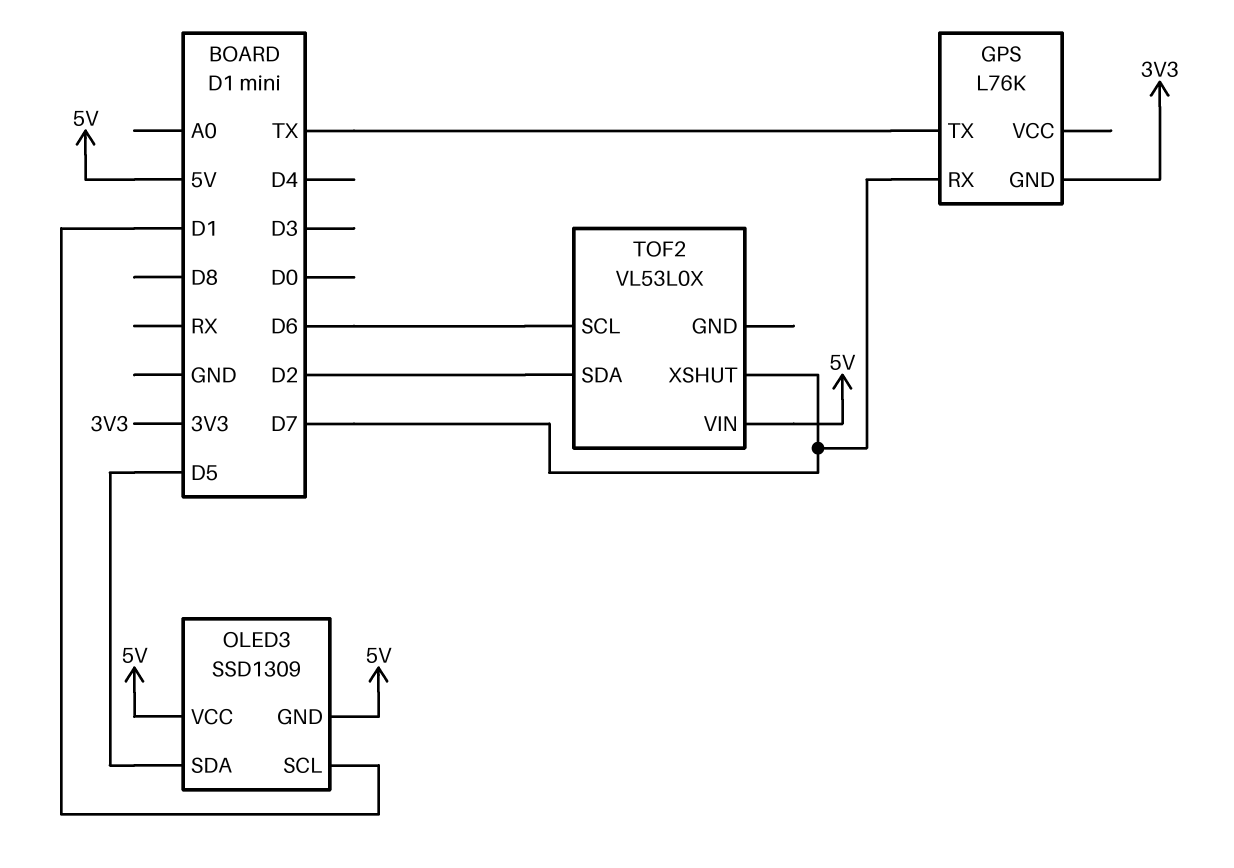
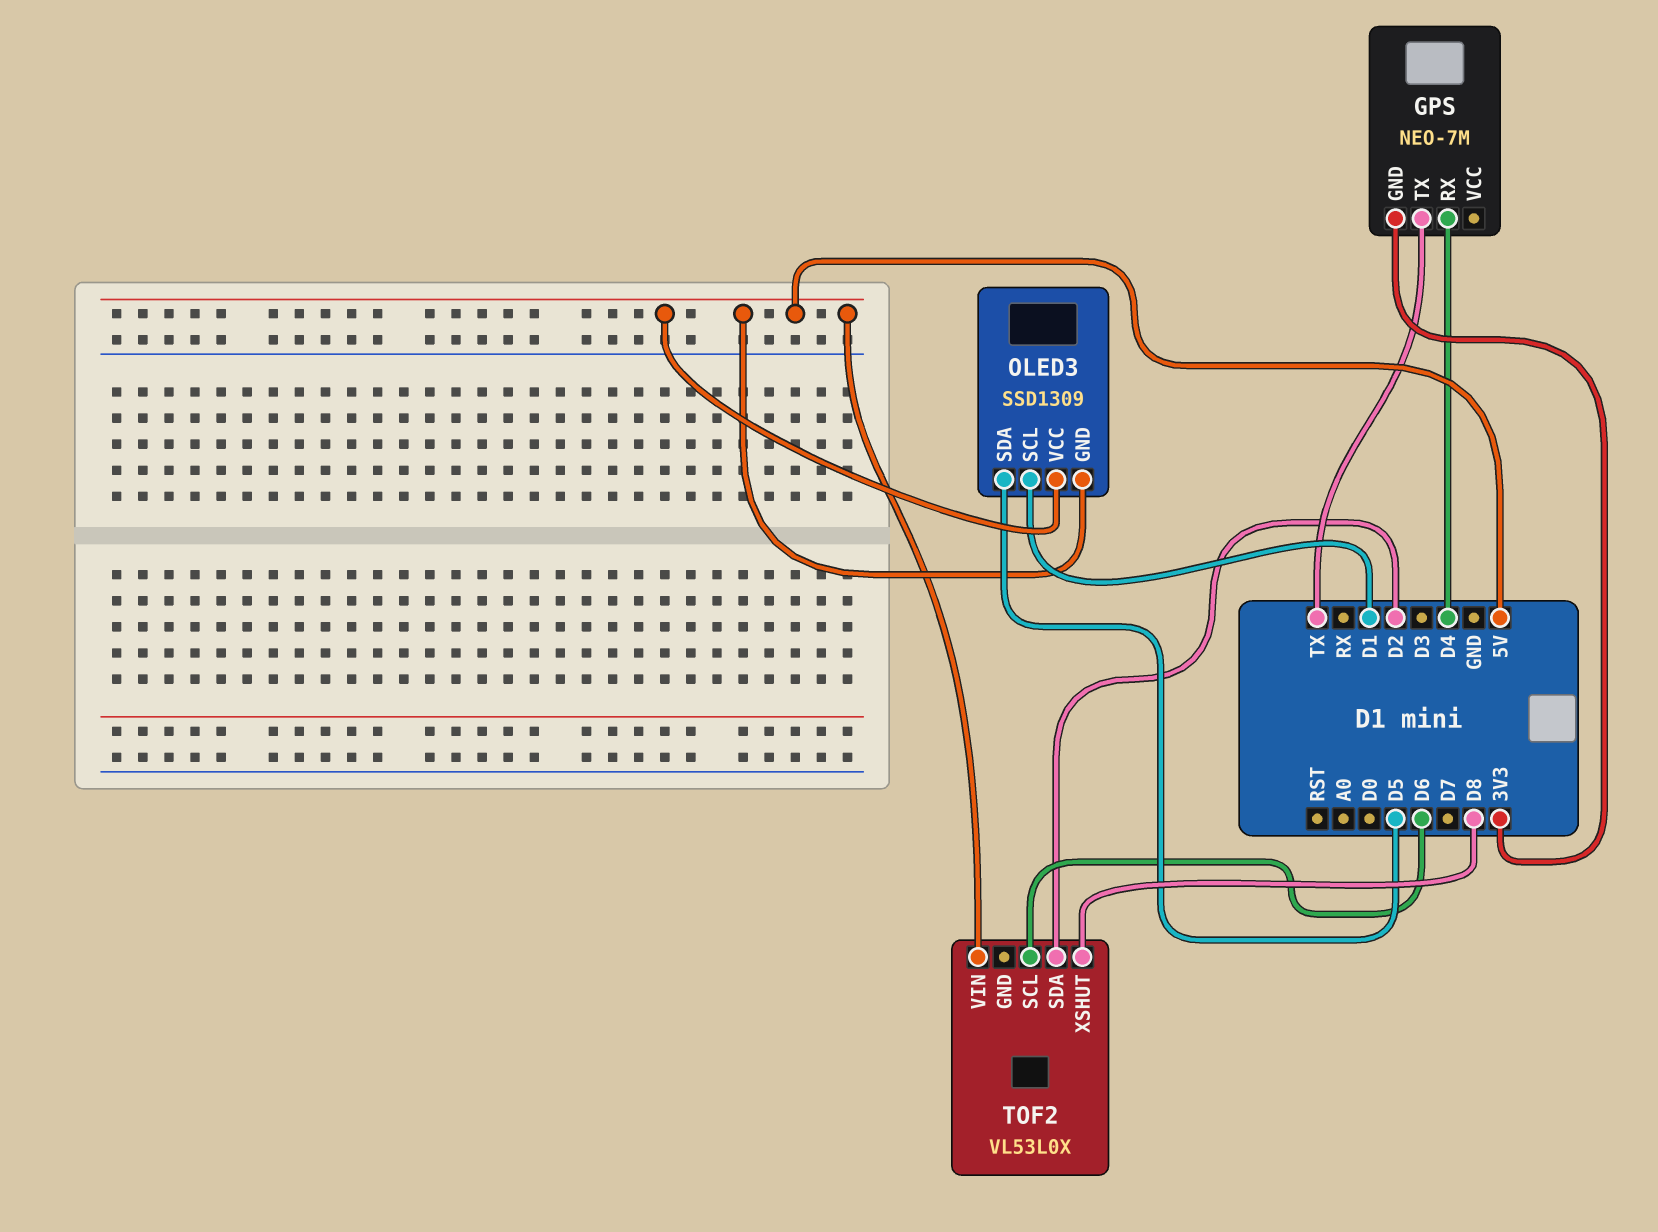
GPS: L76K -> NEO-7M
GPS pin RX: D7 -> D4
TOF2 pin XSHUT: D7 -> D8

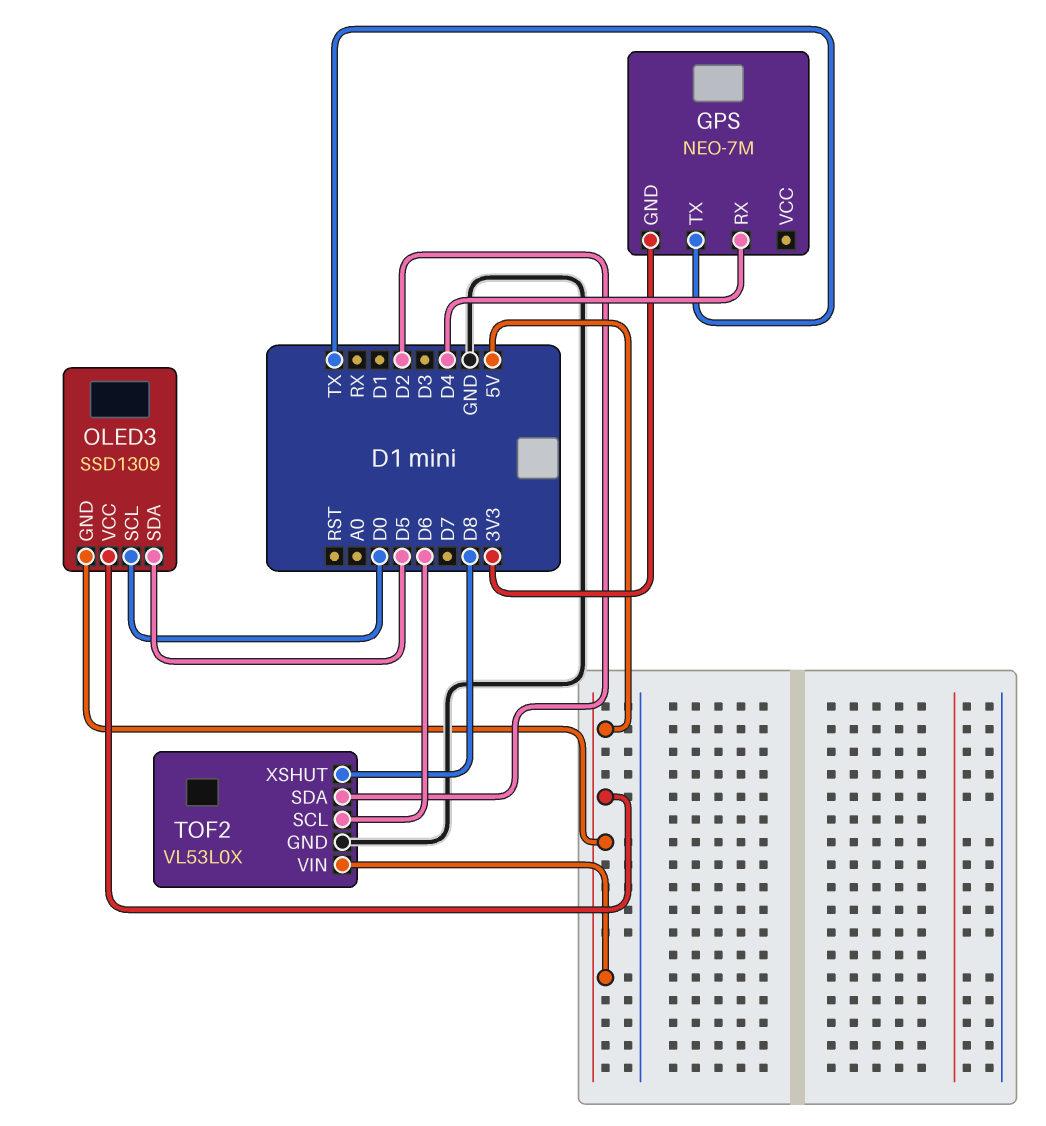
OLED3 pin SCL: D1 -> D0
TOF2 pin GND: none -> GND

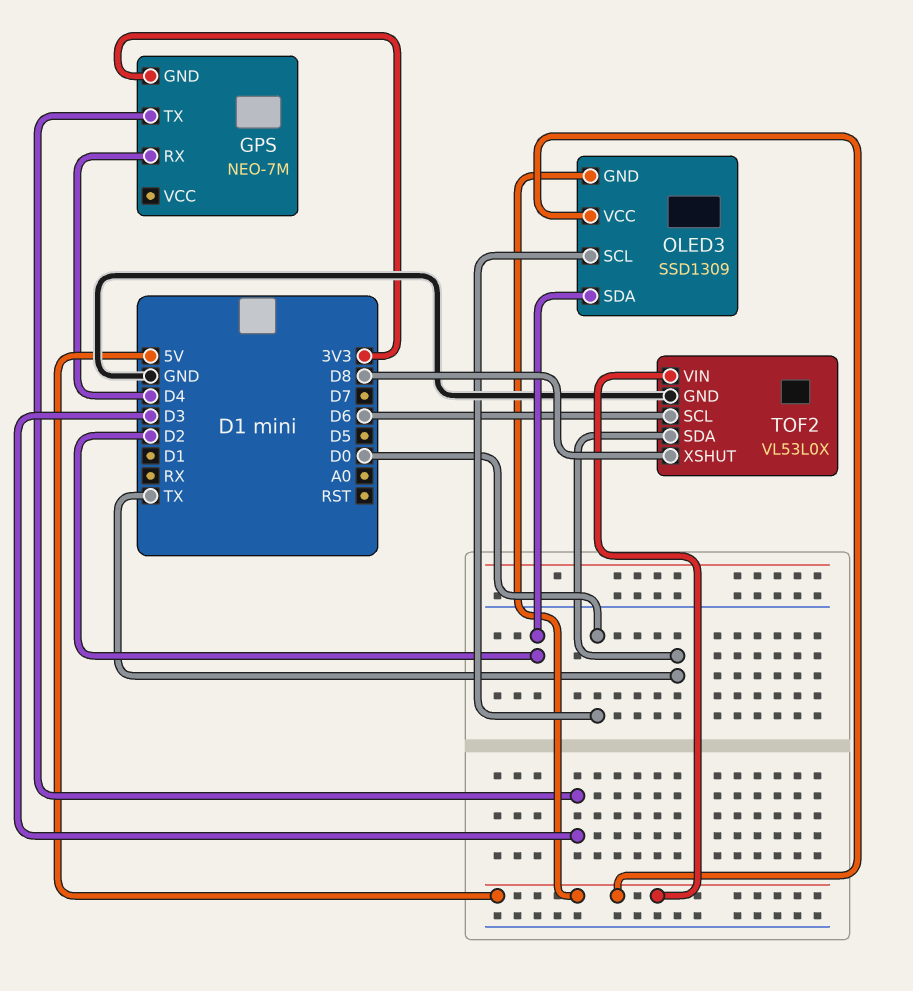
GPS pin TX: TX -> D3
OLED3 pin SDA: D5 -> D2
TOF2 pin SDA: D2 -> TX

